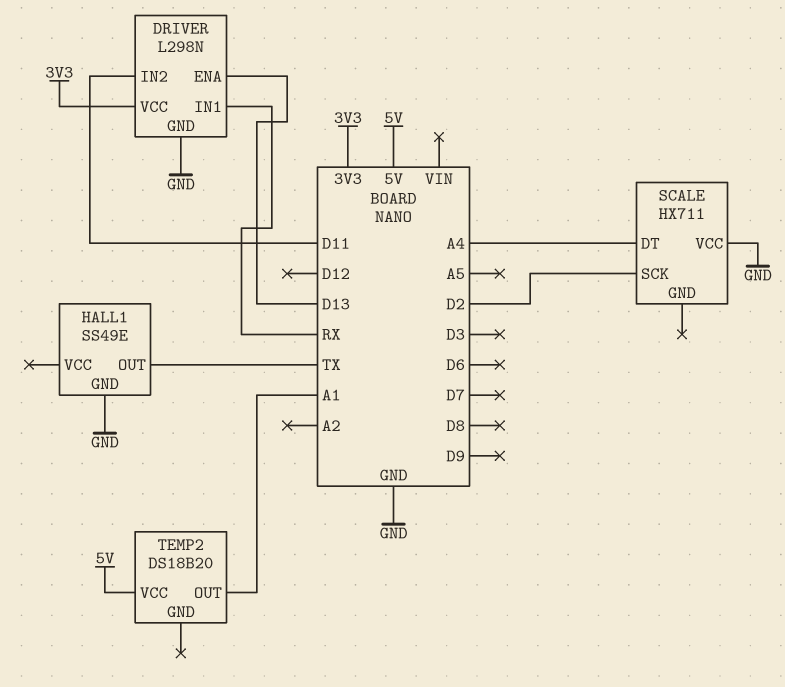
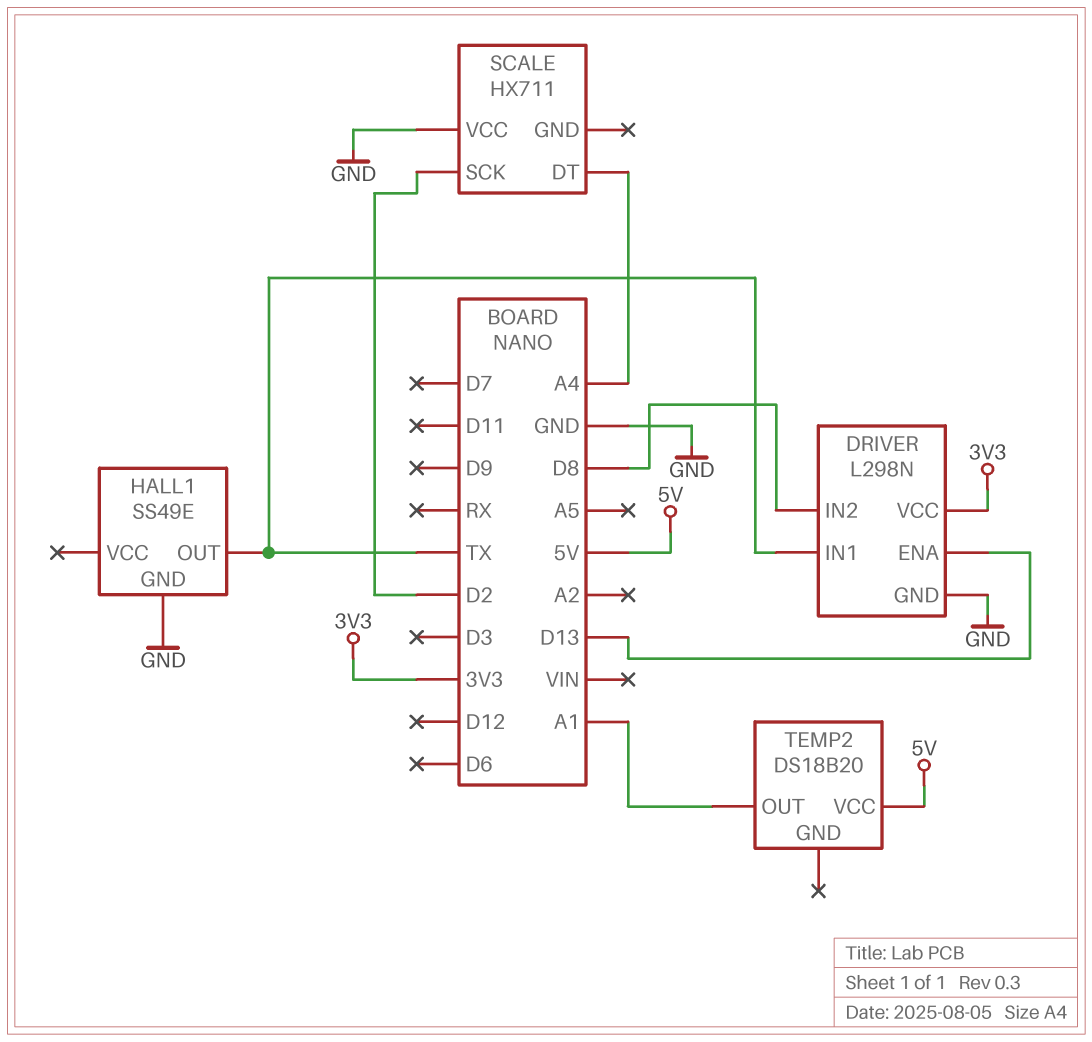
DRIVER pin IN1: RX -> TX
DRIVER pin IN2: D11 -> D8

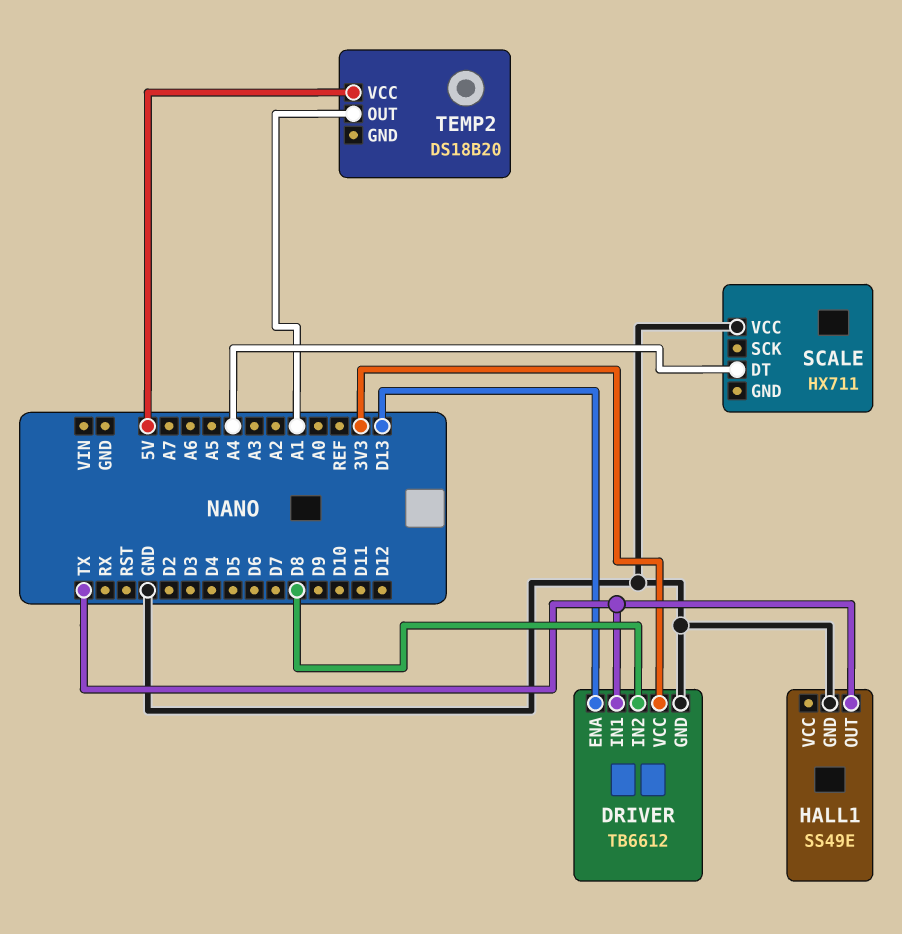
DRIVER: L298N -> TB6612
SCALE pin SCK: D2 -> none

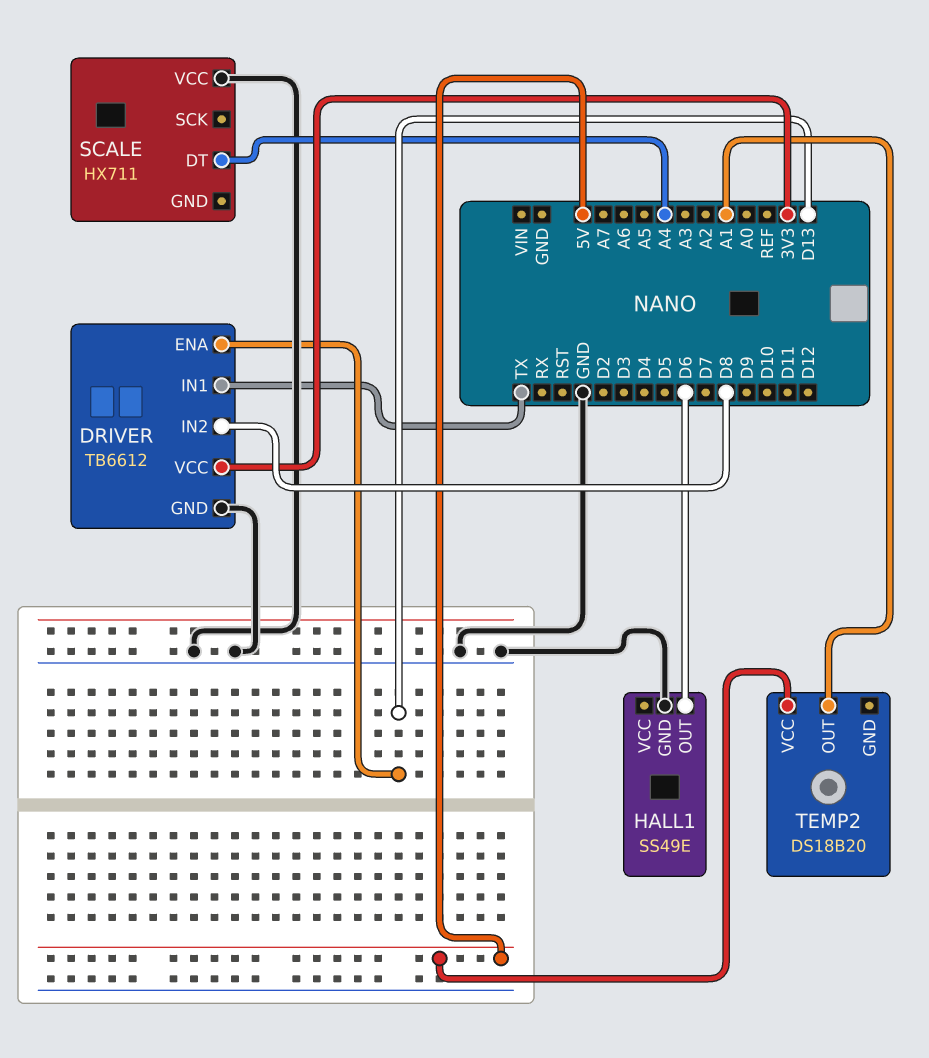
HALL1 pin OUT: TX -> D6

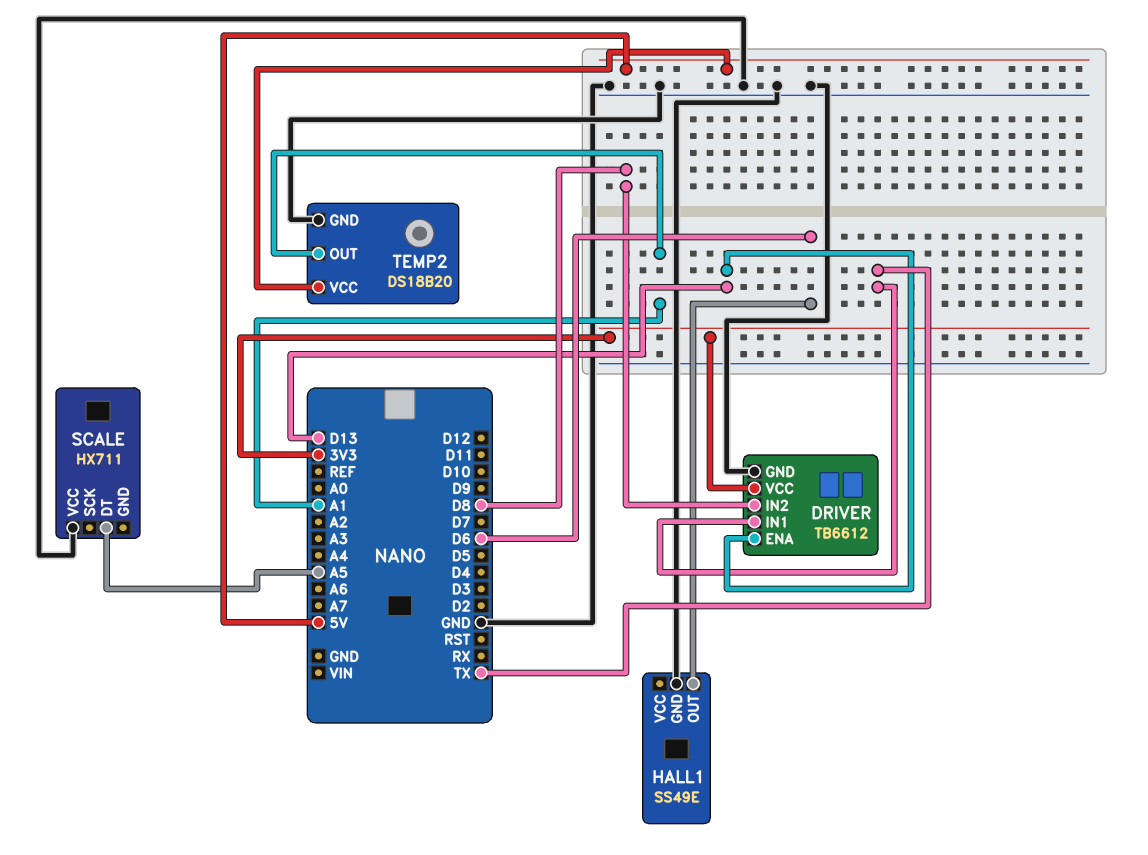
SCALE pin DT: A4 -> A5
TEMP2 pin GND: none -> GND

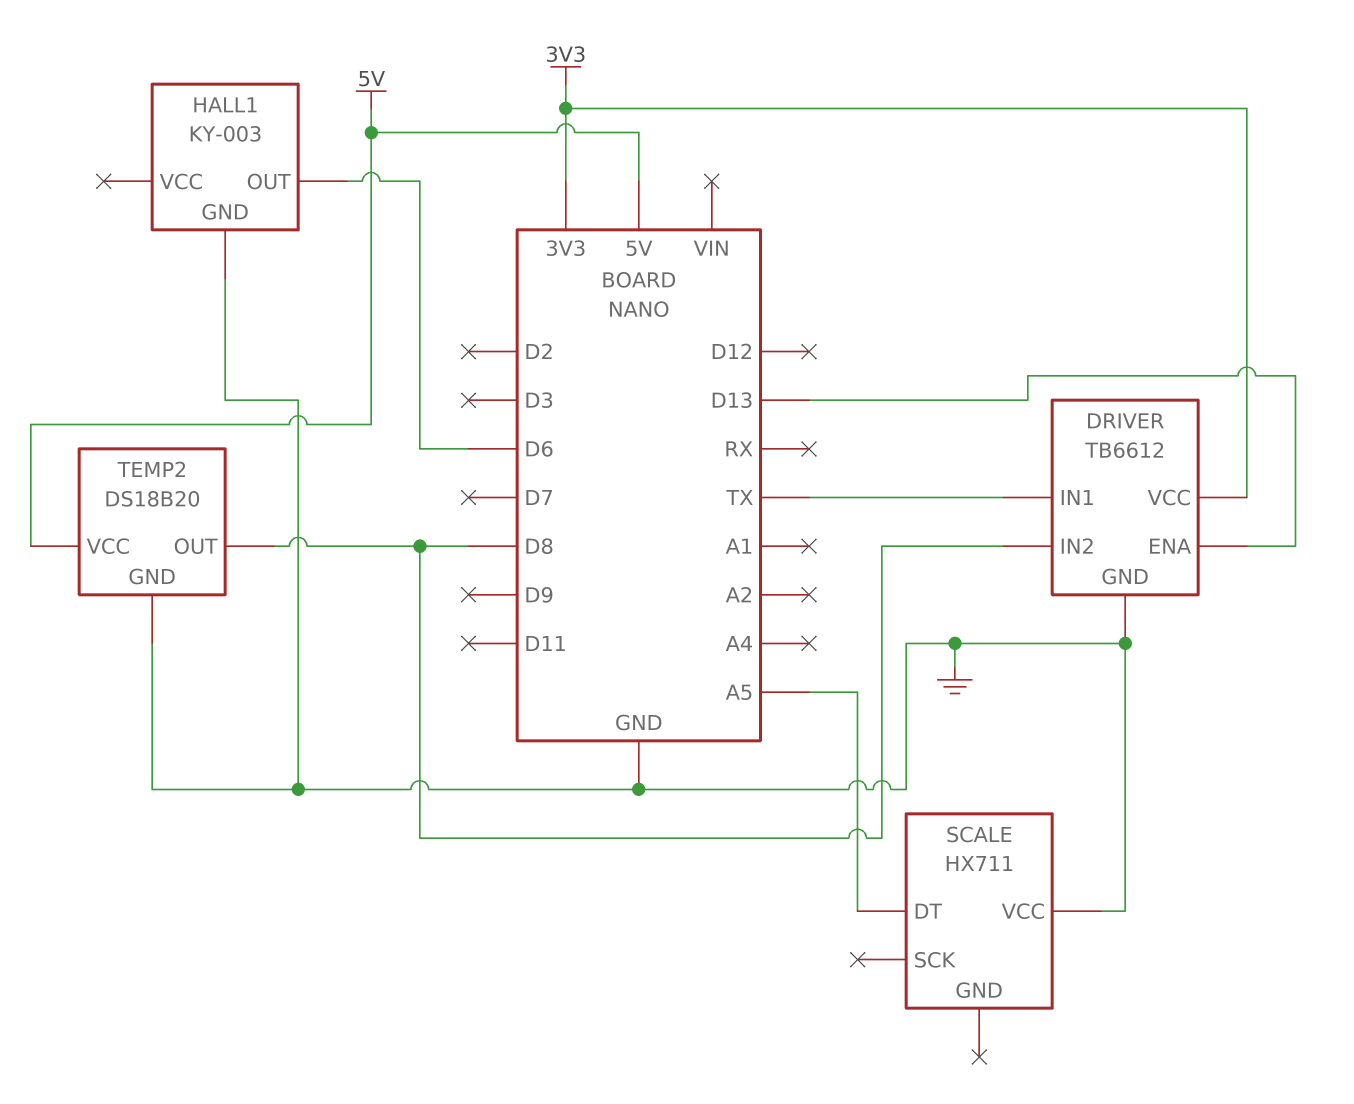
HALL1: SS49E -> KY-003
TEMP2 pin OUT: A1 -> D8

